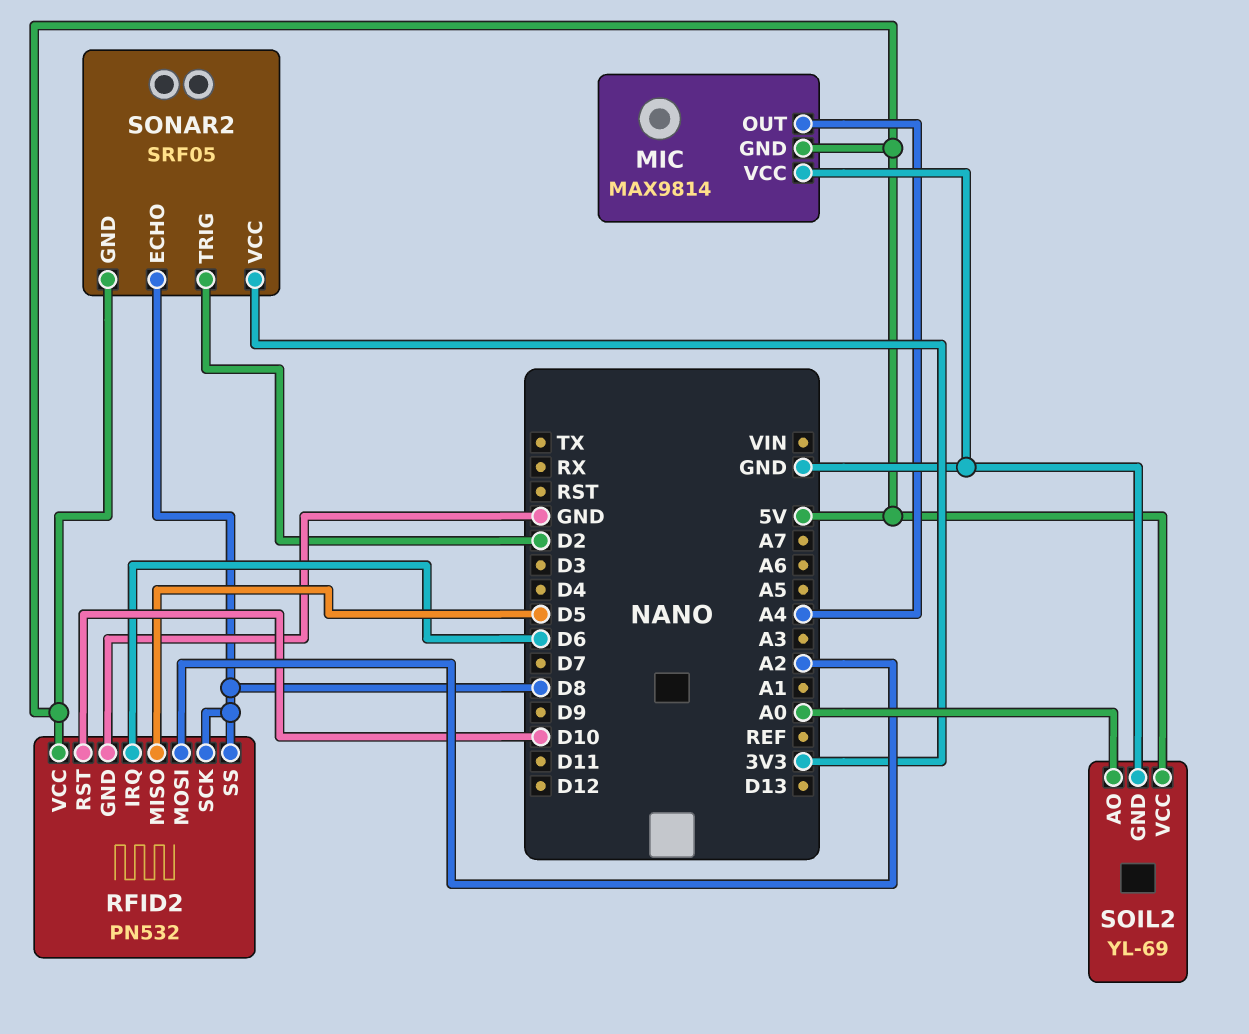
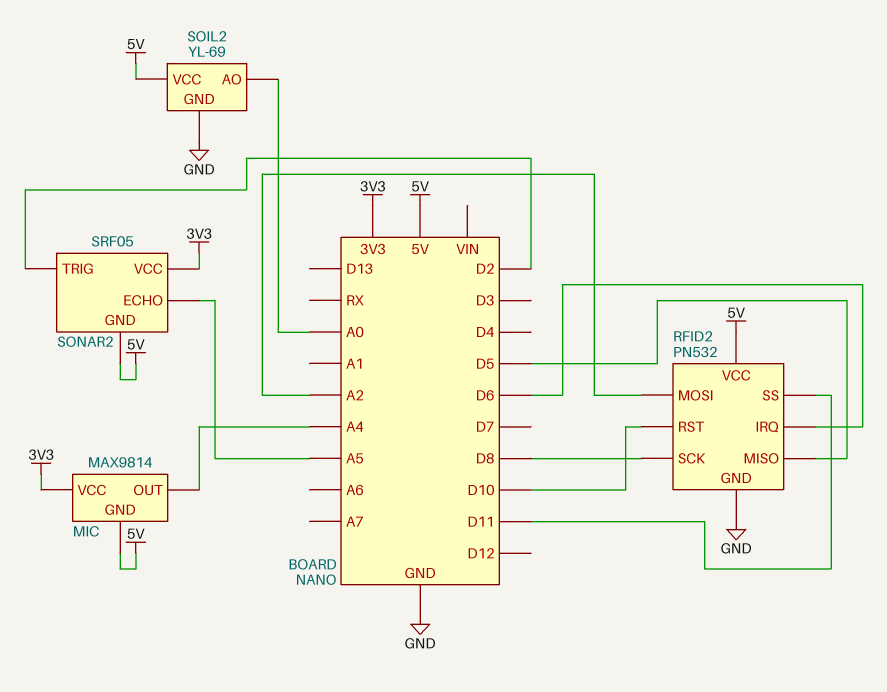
MIC pin VCC: GND -> 3V3
RFID2 pin SS: D8 -> D11
SONAR2 pin ECHO: D8 -> A5

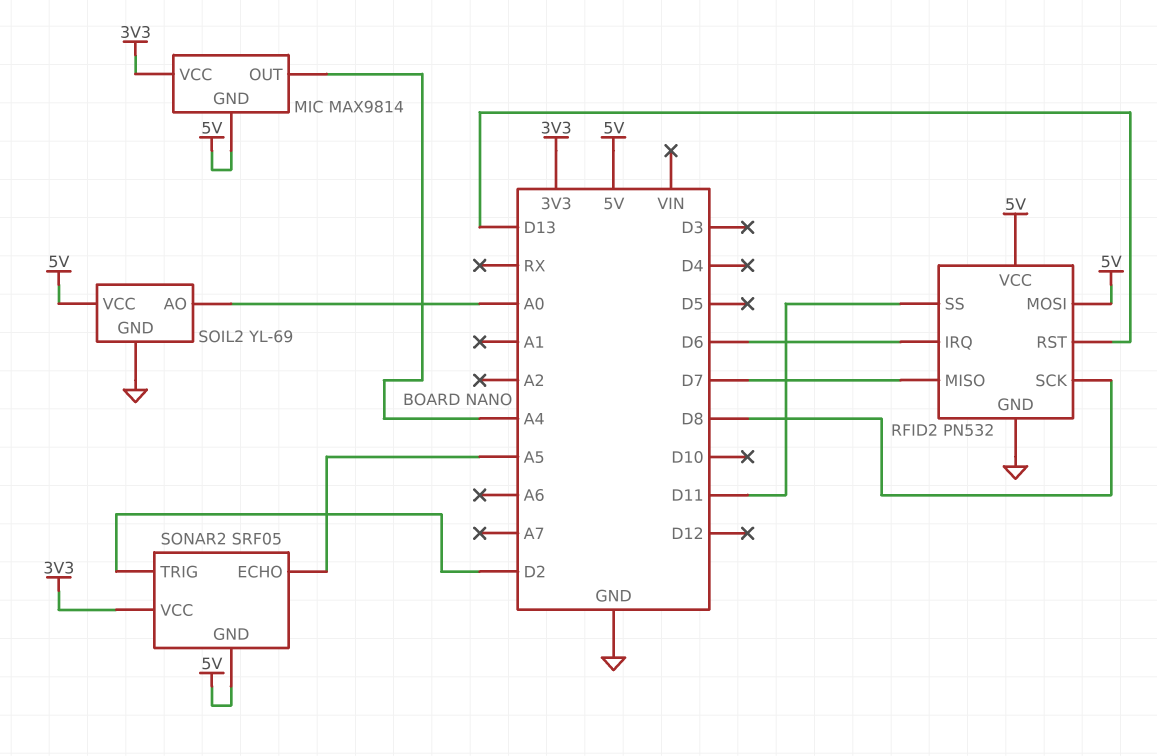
RFID2 pin MISO: D5 -> D7
RFID2 pin MOSI: A2 -> 5V
RFID2 pin RST: D10 -> D13

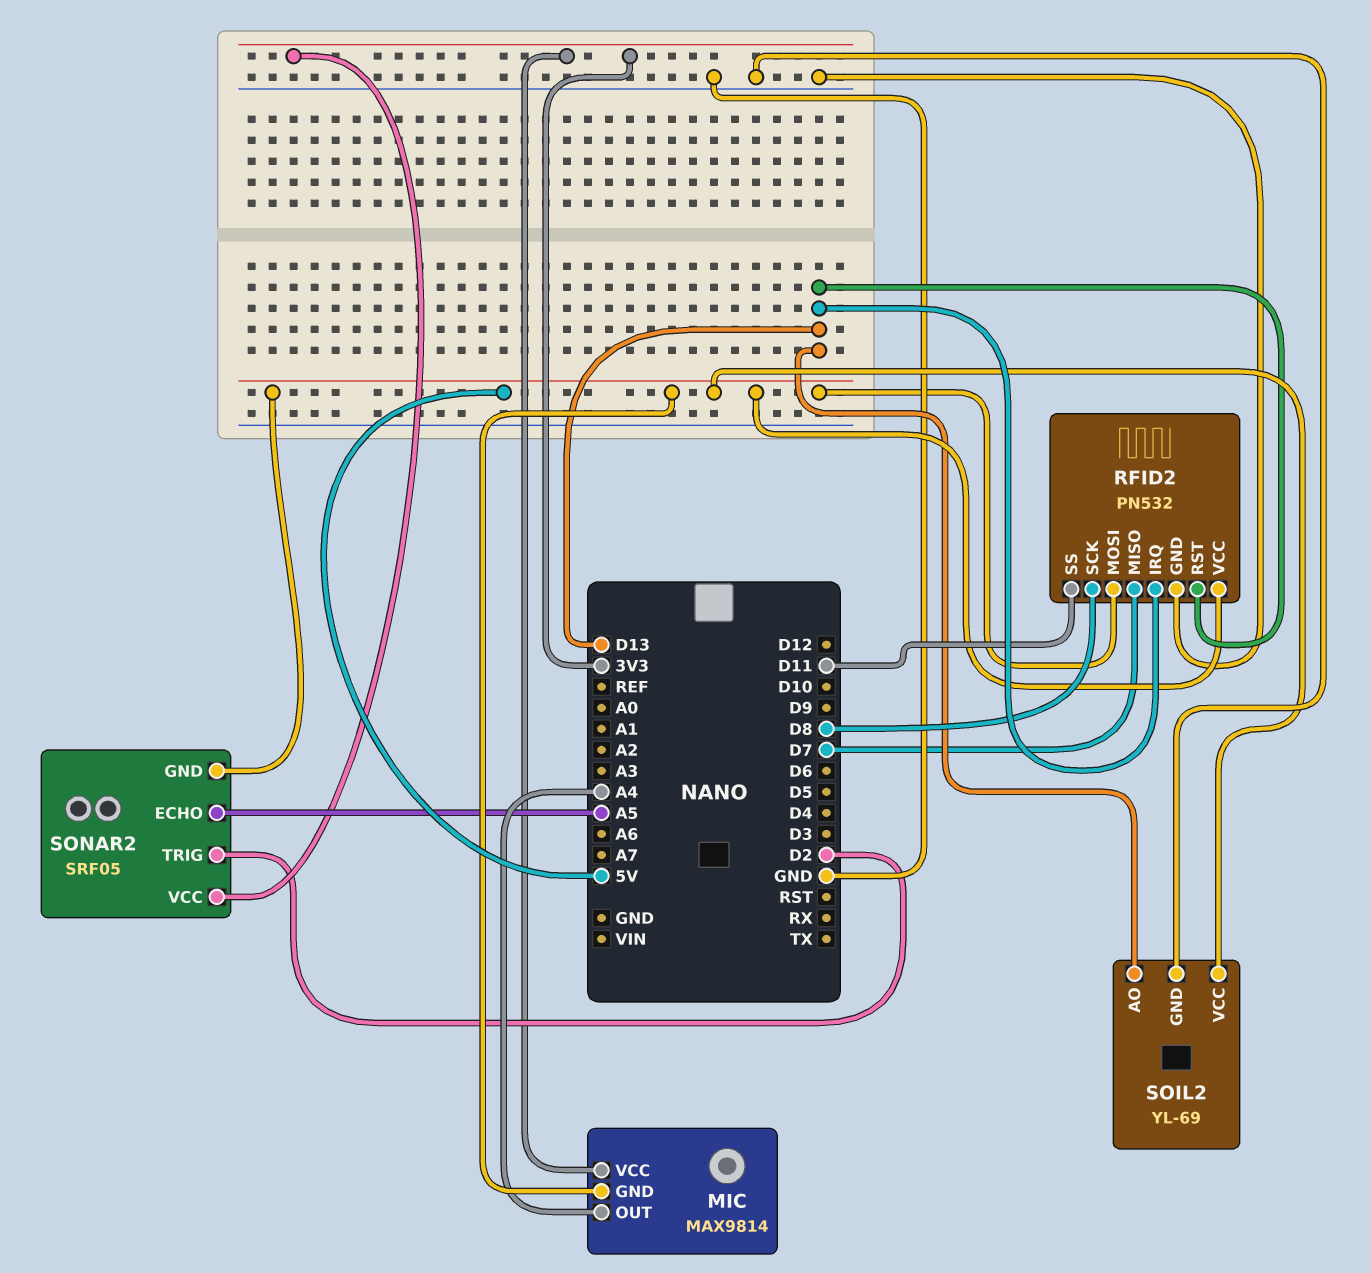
RFID2 pin IRQ: D6 -> D13
SOIL2 pin AO: A0 -> D13

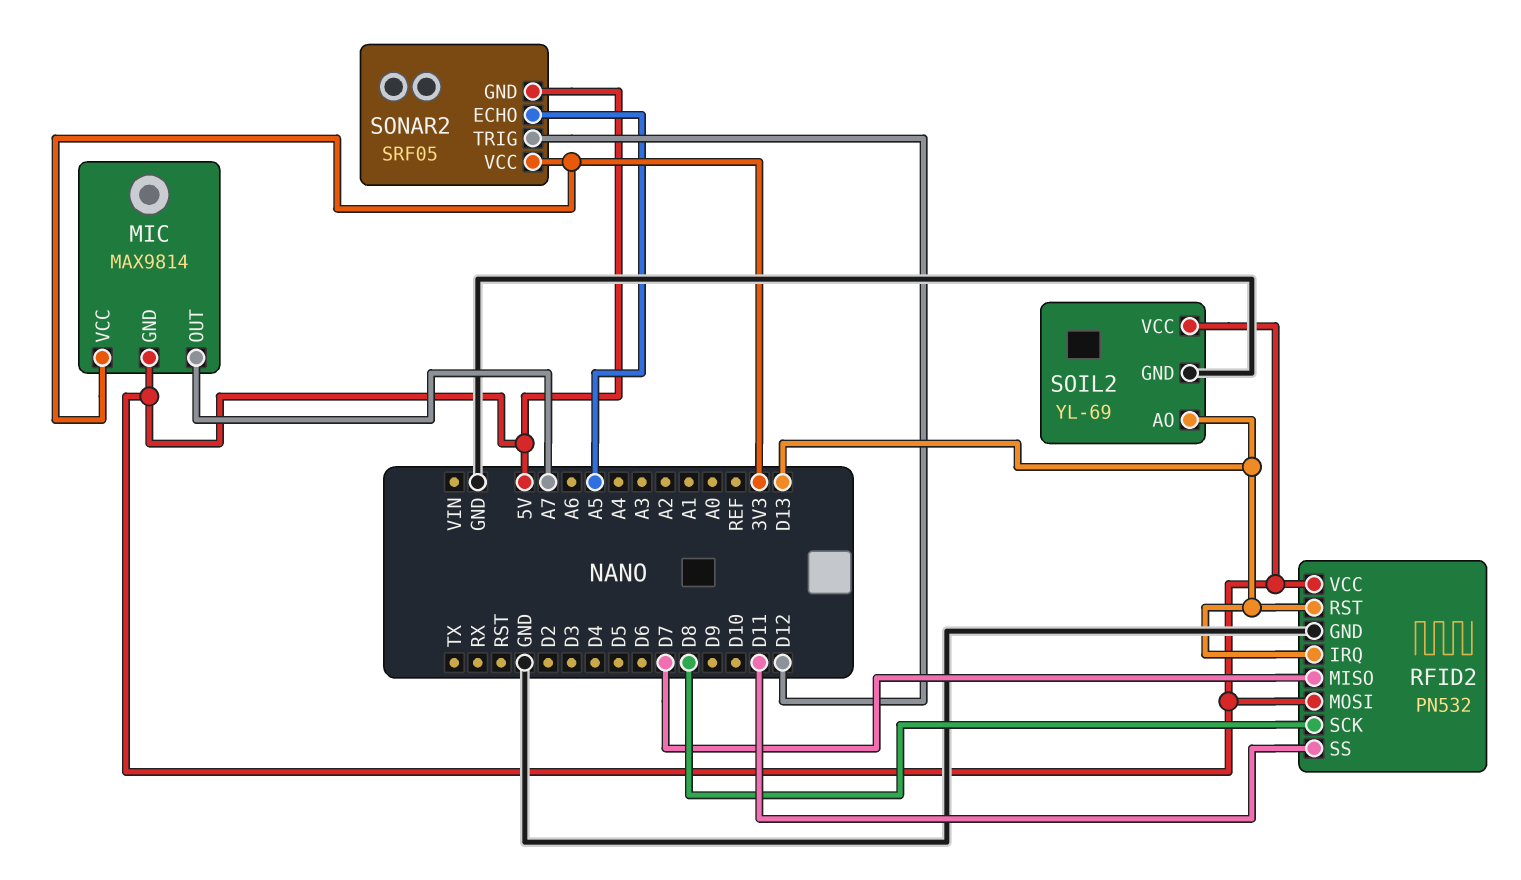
MIC pin OUT: A4 -> A7
SONAR2 pin TRIG: D2 -> D12

